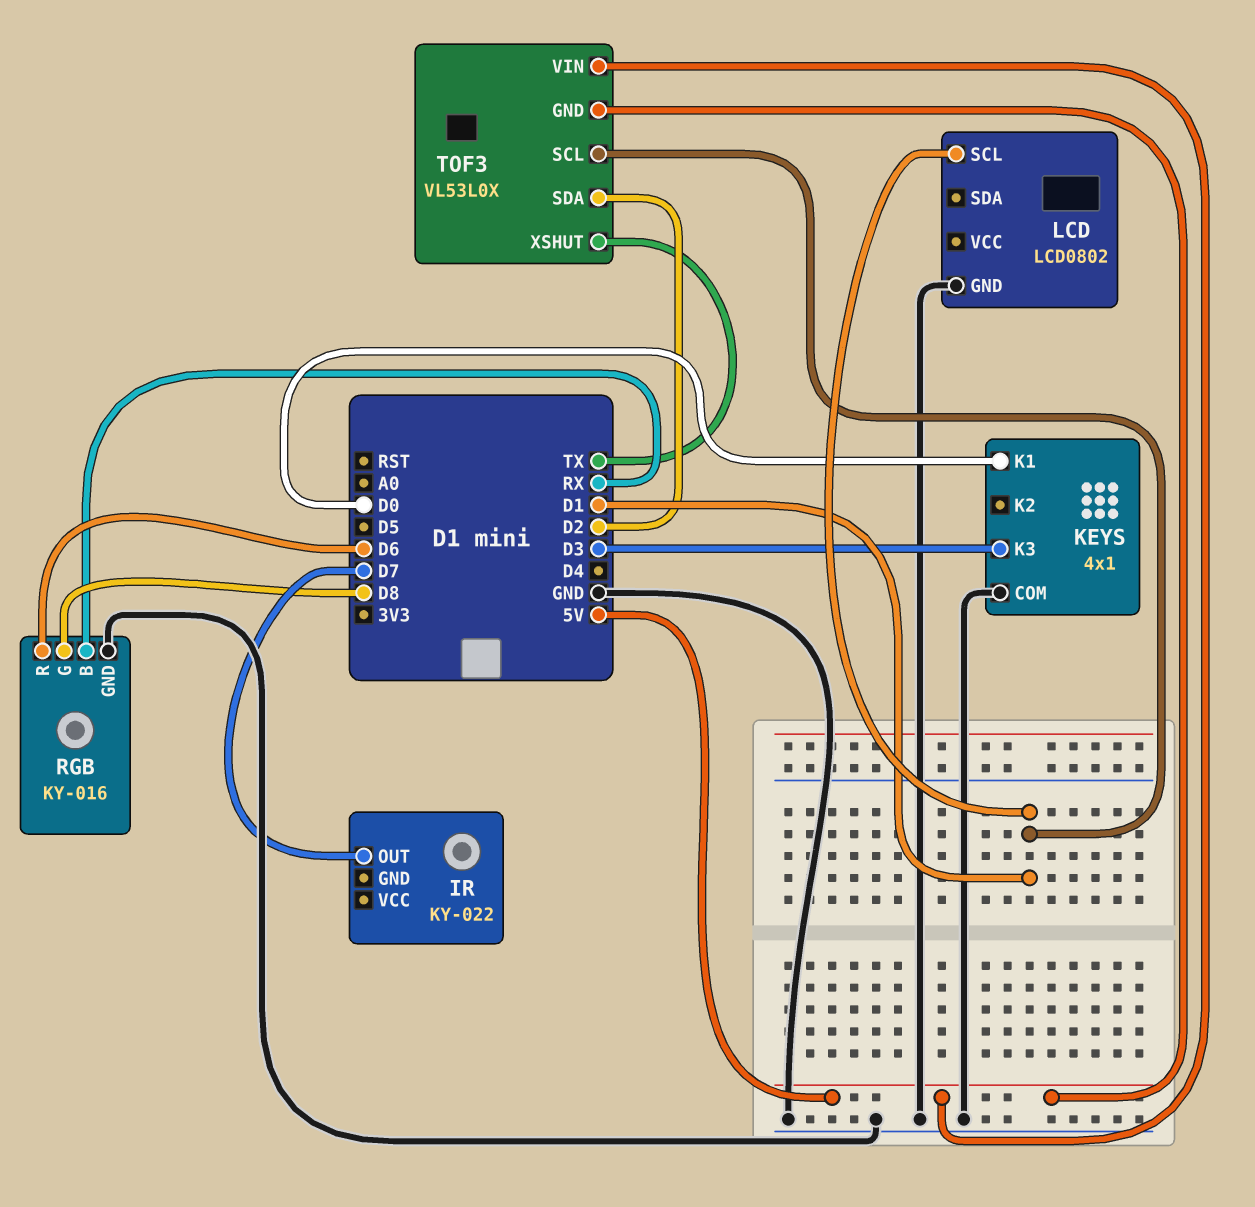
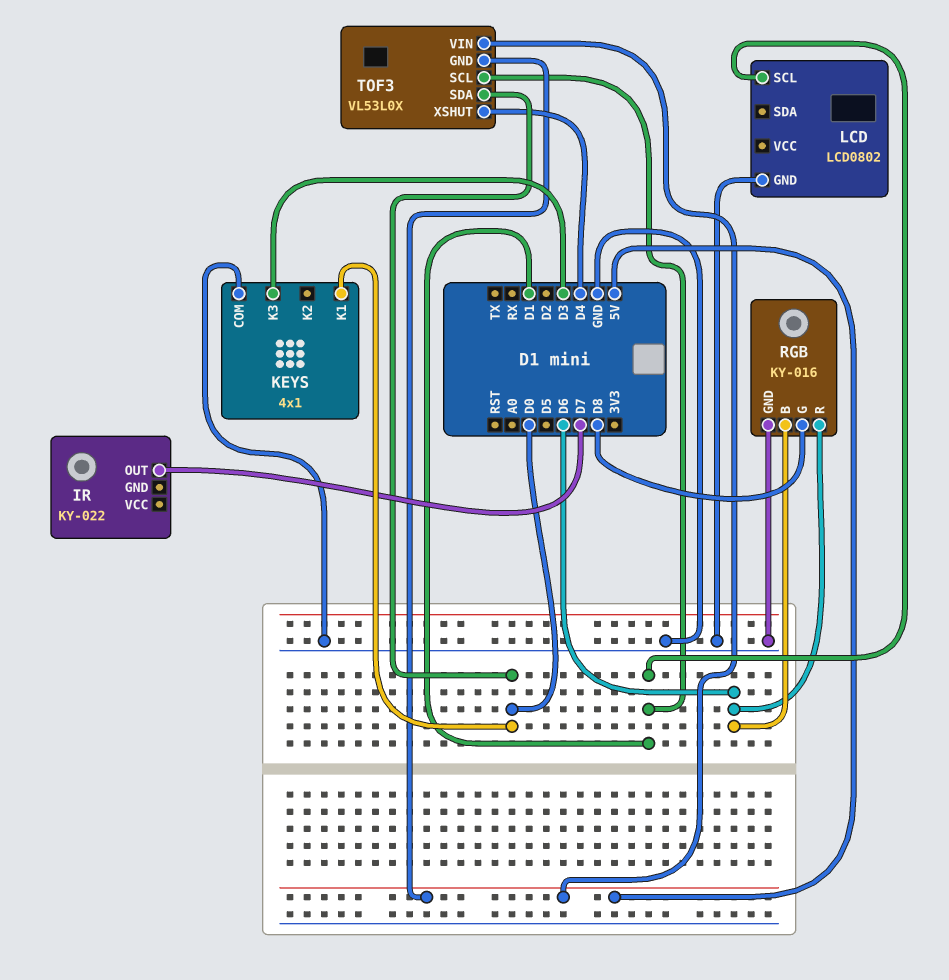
RGB pin B: RX -> D6
TOF3 pin SDA: D2 -> D0
TOF3 pin XSHUT: TX -> D4

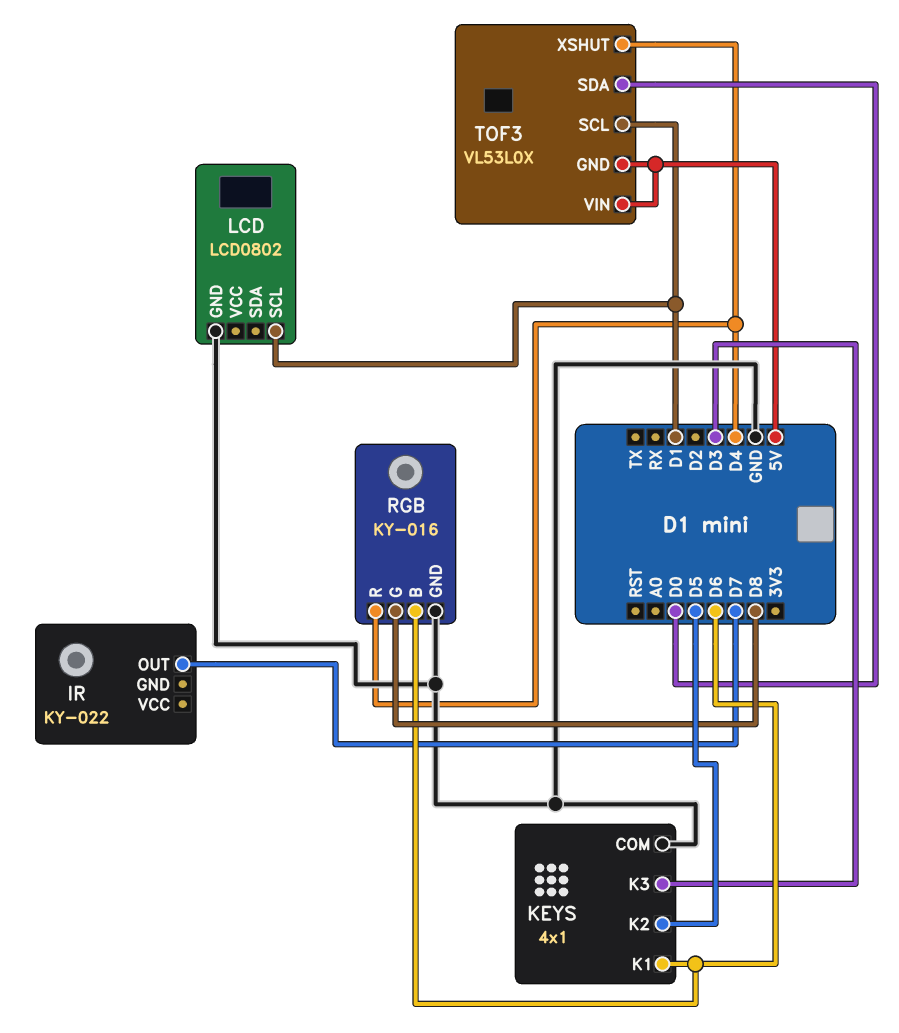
KEYS pin K1: D0 -> D6
KEYS pin K2: none -> D5
RGB pin R: D6 -> D4

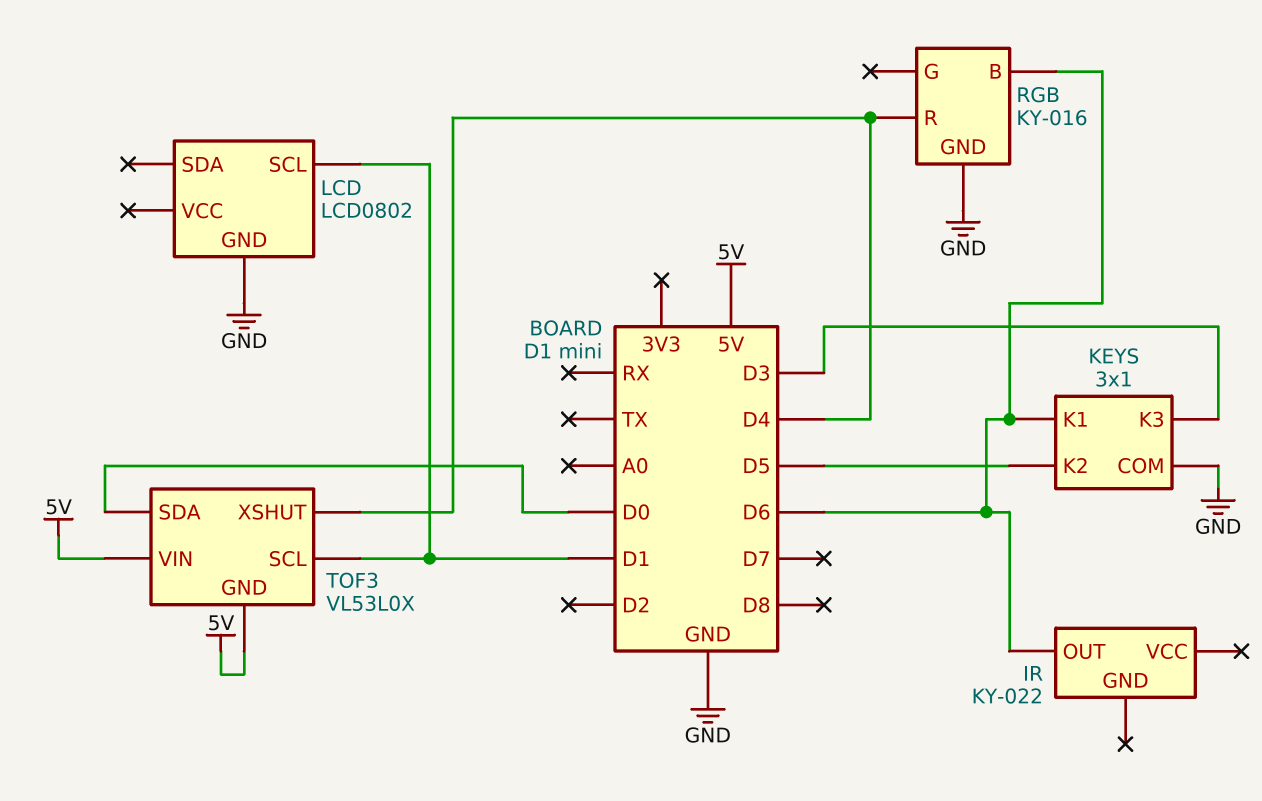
IR pin OUT: D7 -> D6
KEYS: 4x1 -> 3x1
RGB pin G: D8 -> none

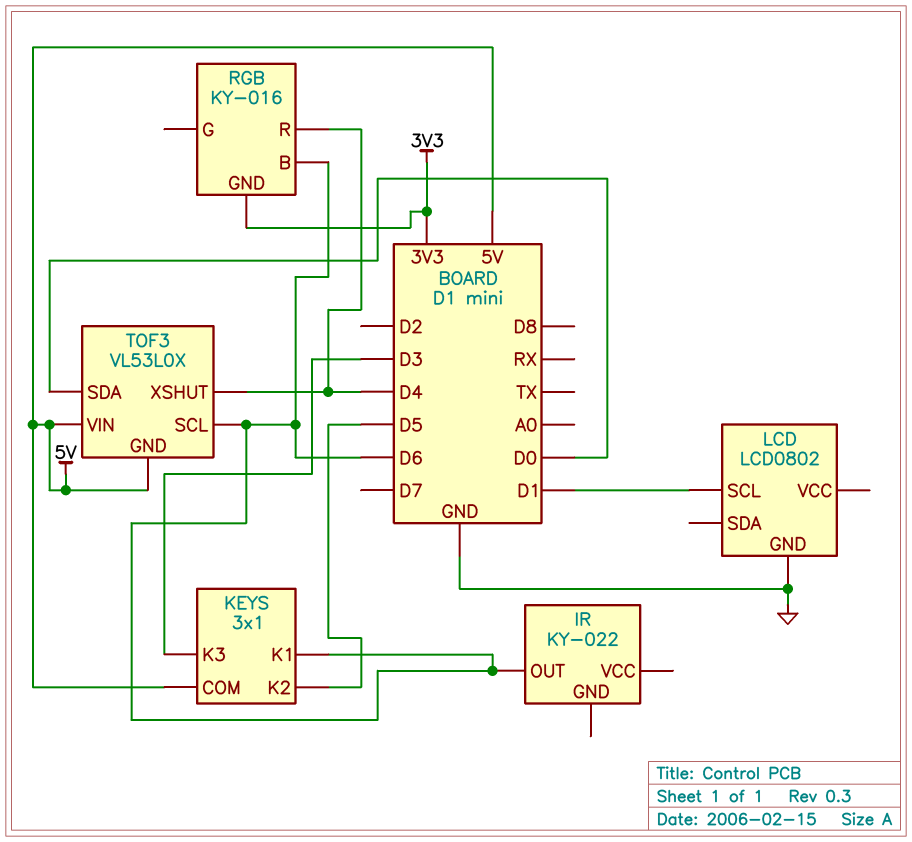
KEYS pin COM: GND -> 5V
RGB pin GND: GND -> 3V3
TOF3 pin SCL: D1 -> D6

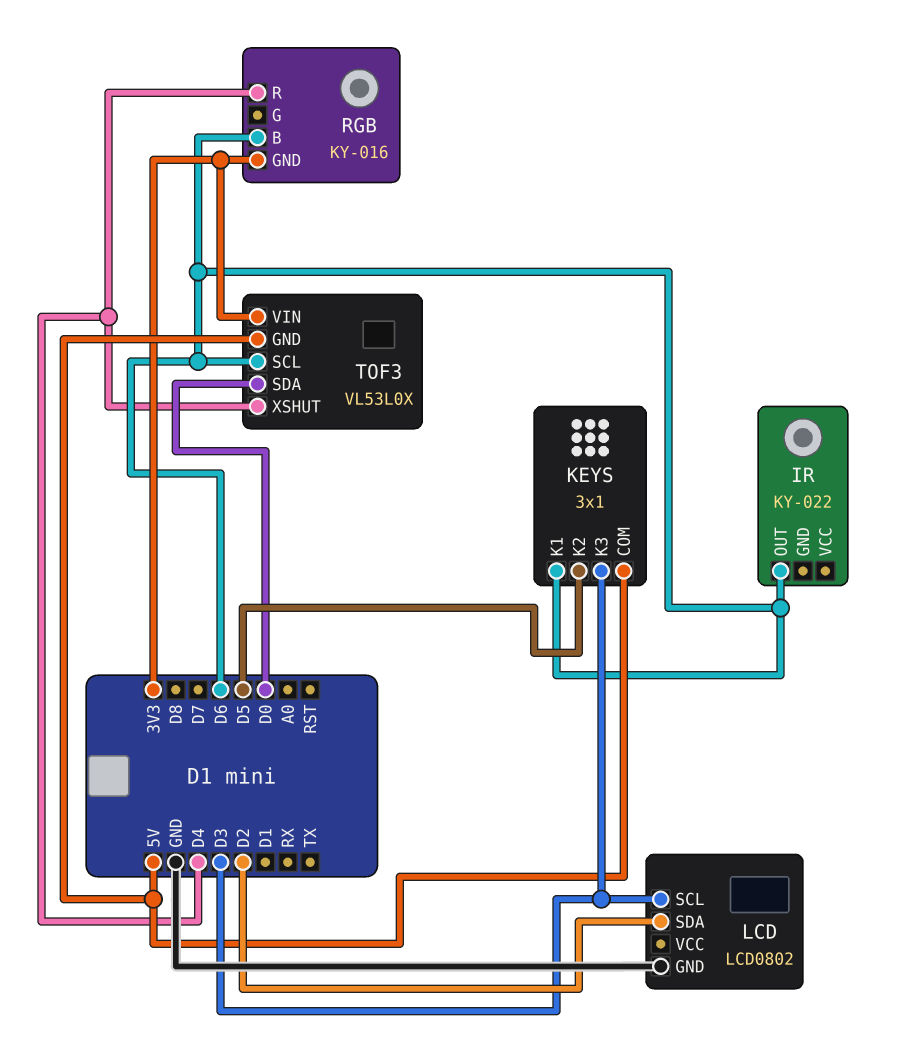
LCD pin SCL: D1 -> D3
LCD pin SDA: none -> D2
TOF3 pin VIN: 5V -> 3V3

